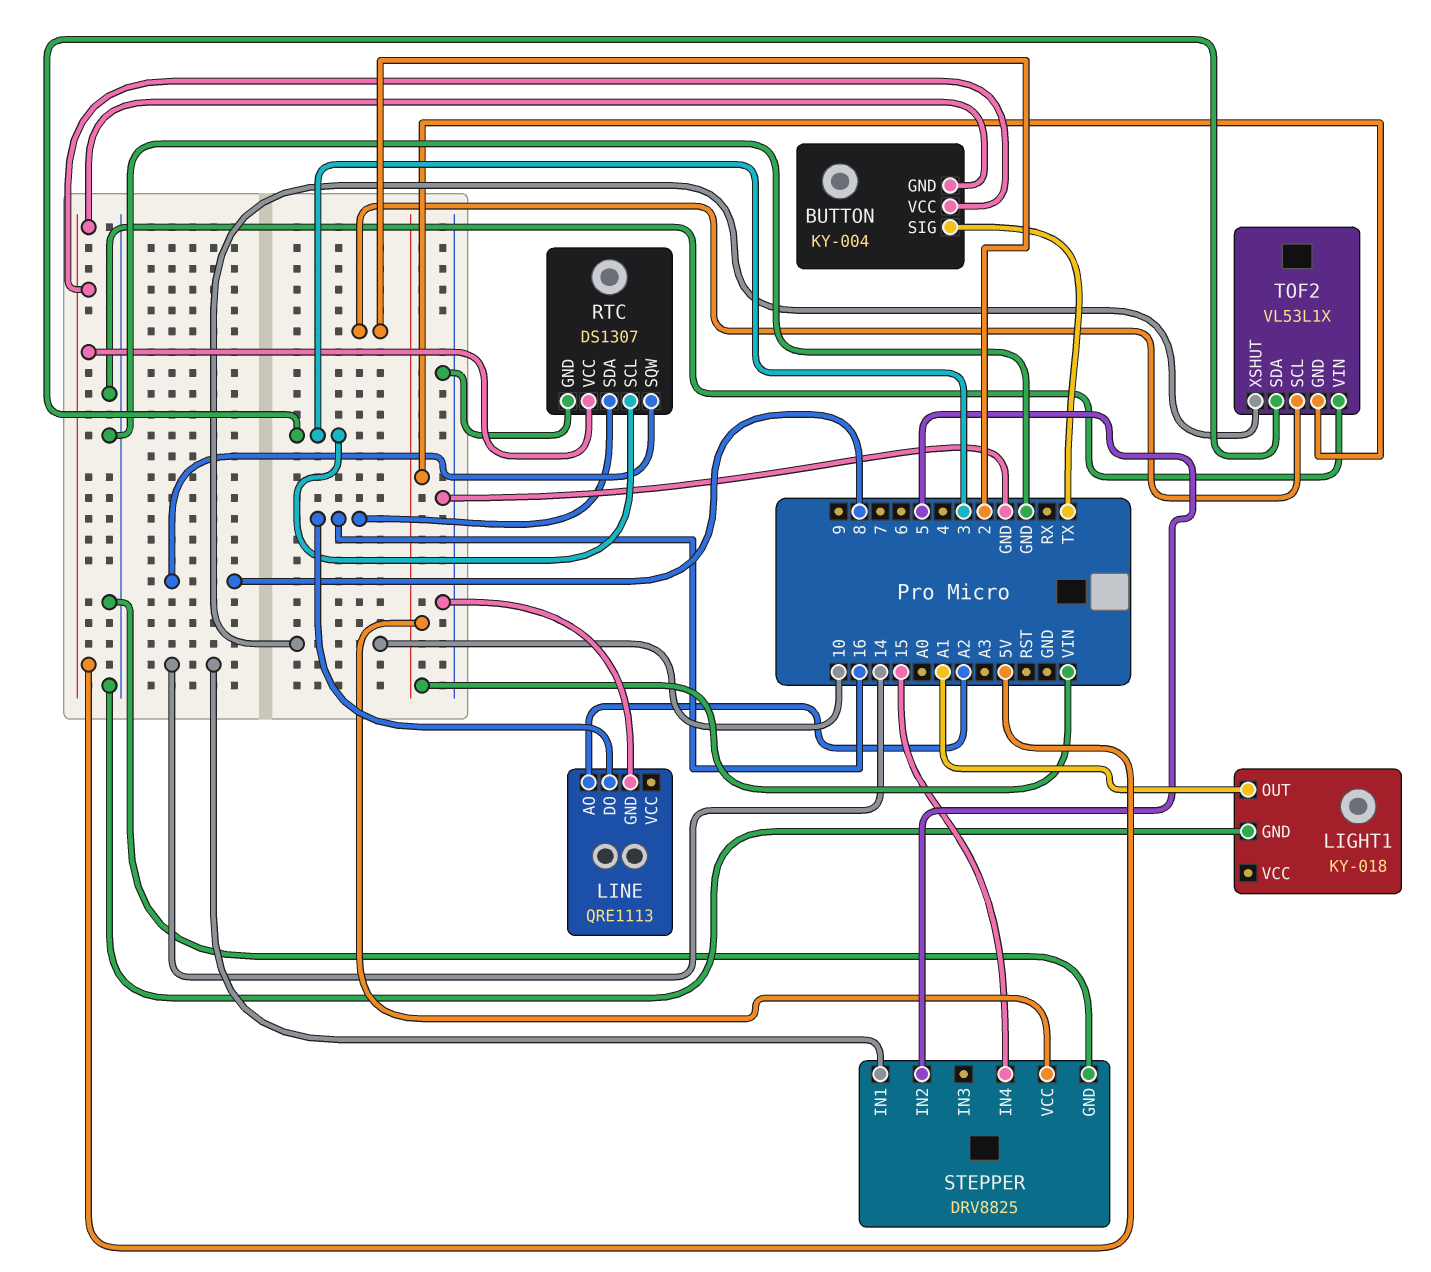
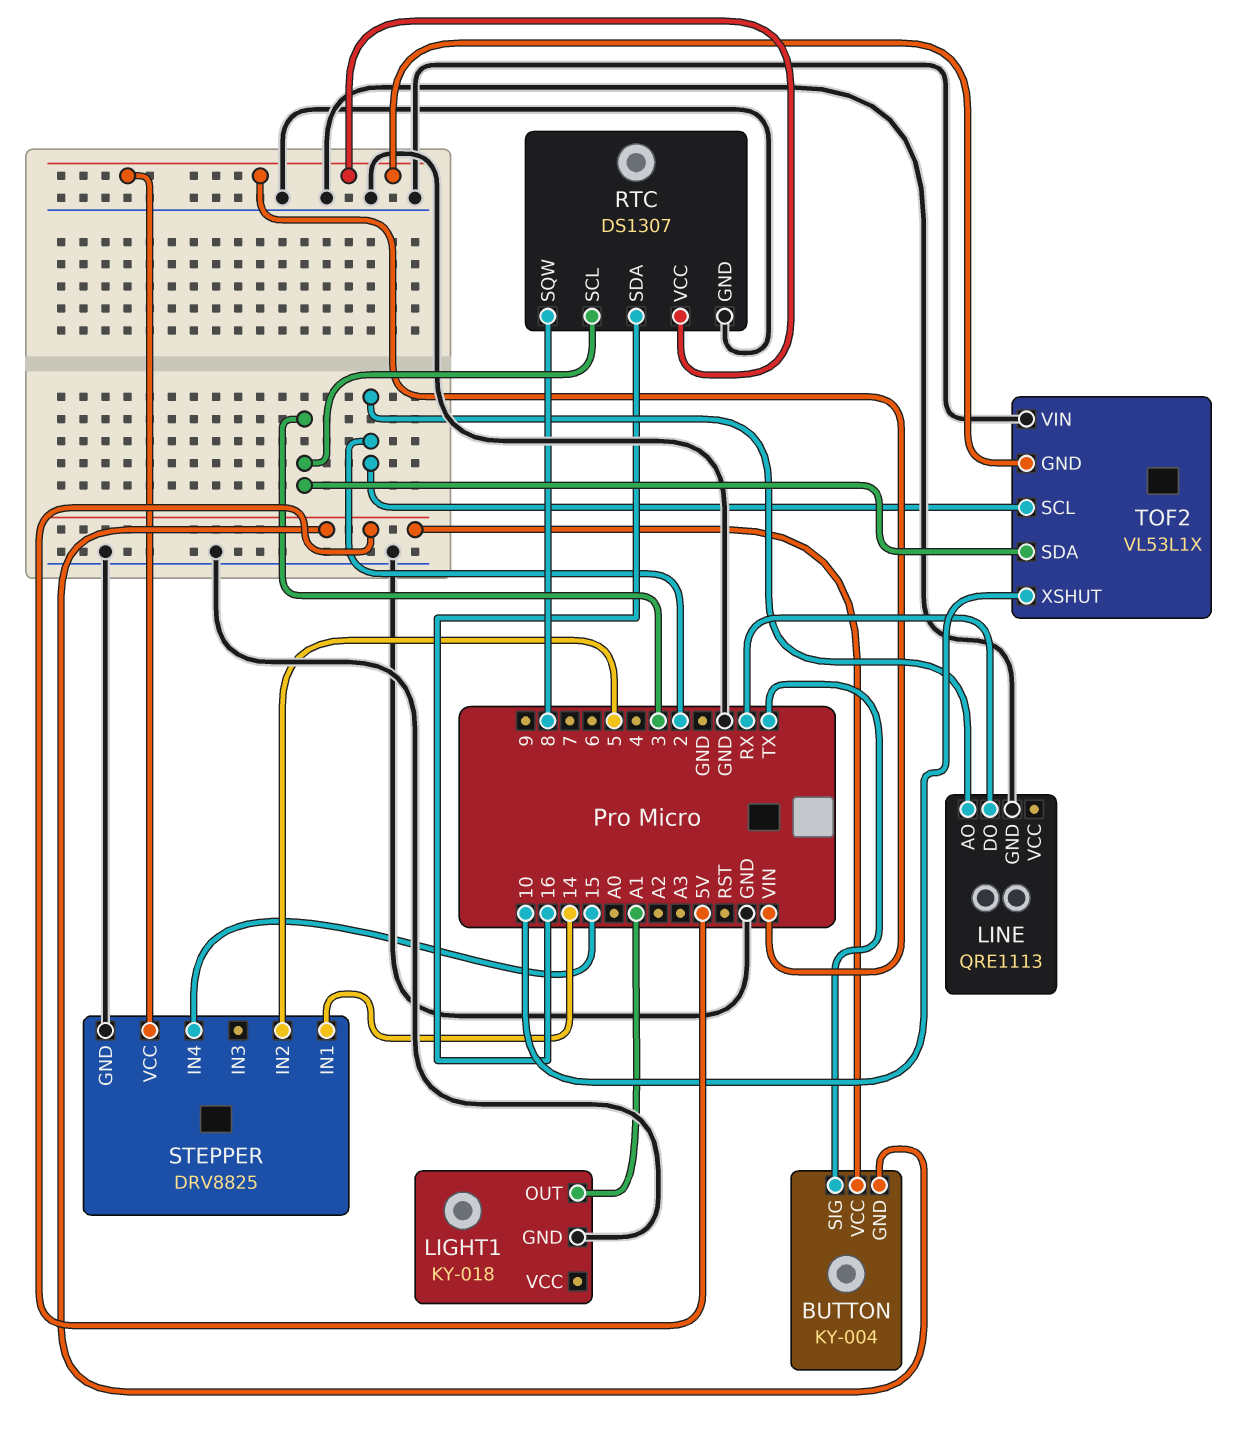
LINE pin AO: A2 -> 2
LINE pin DO: 16 -> RX
RTC pin VCC: 5V -> VIN

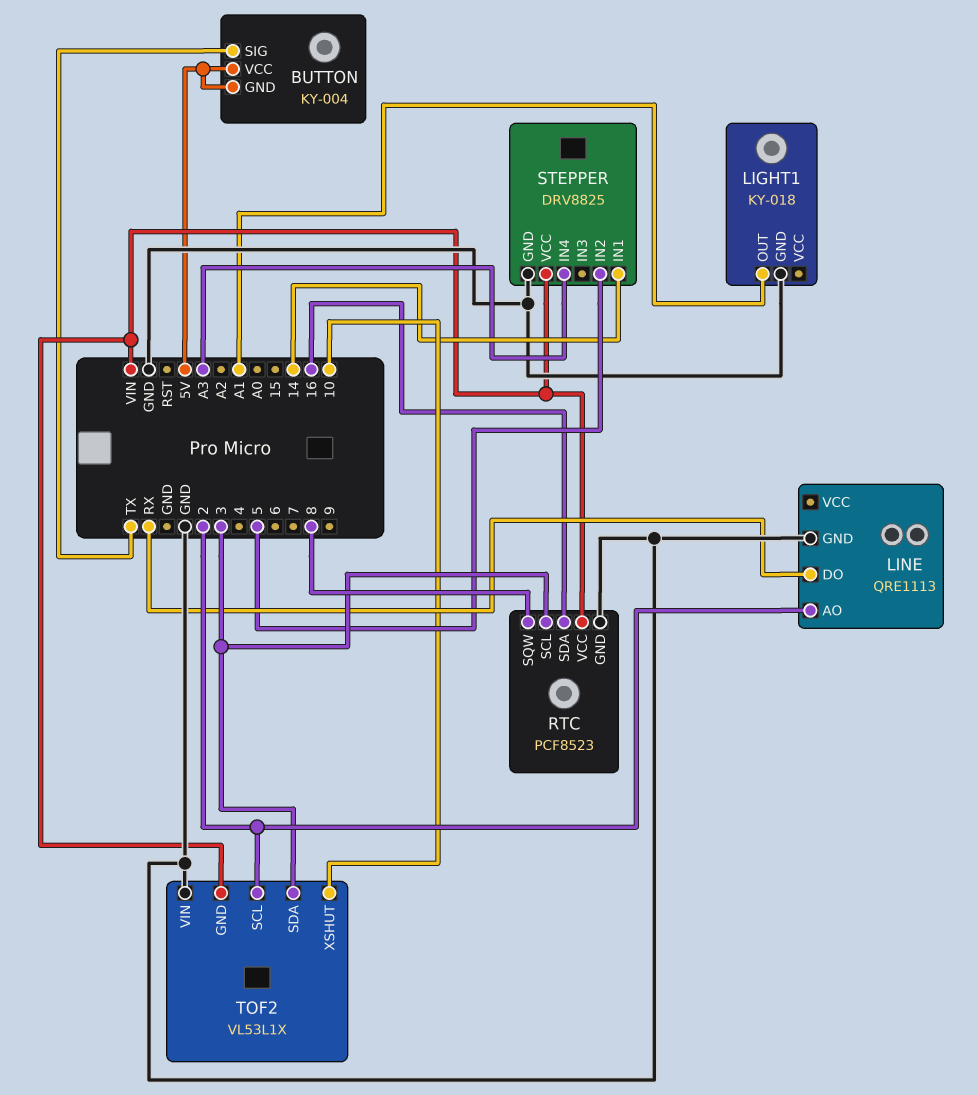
RTC: DS1307 -> PCF8523
STEPPER pin IN4: 15 -> A3

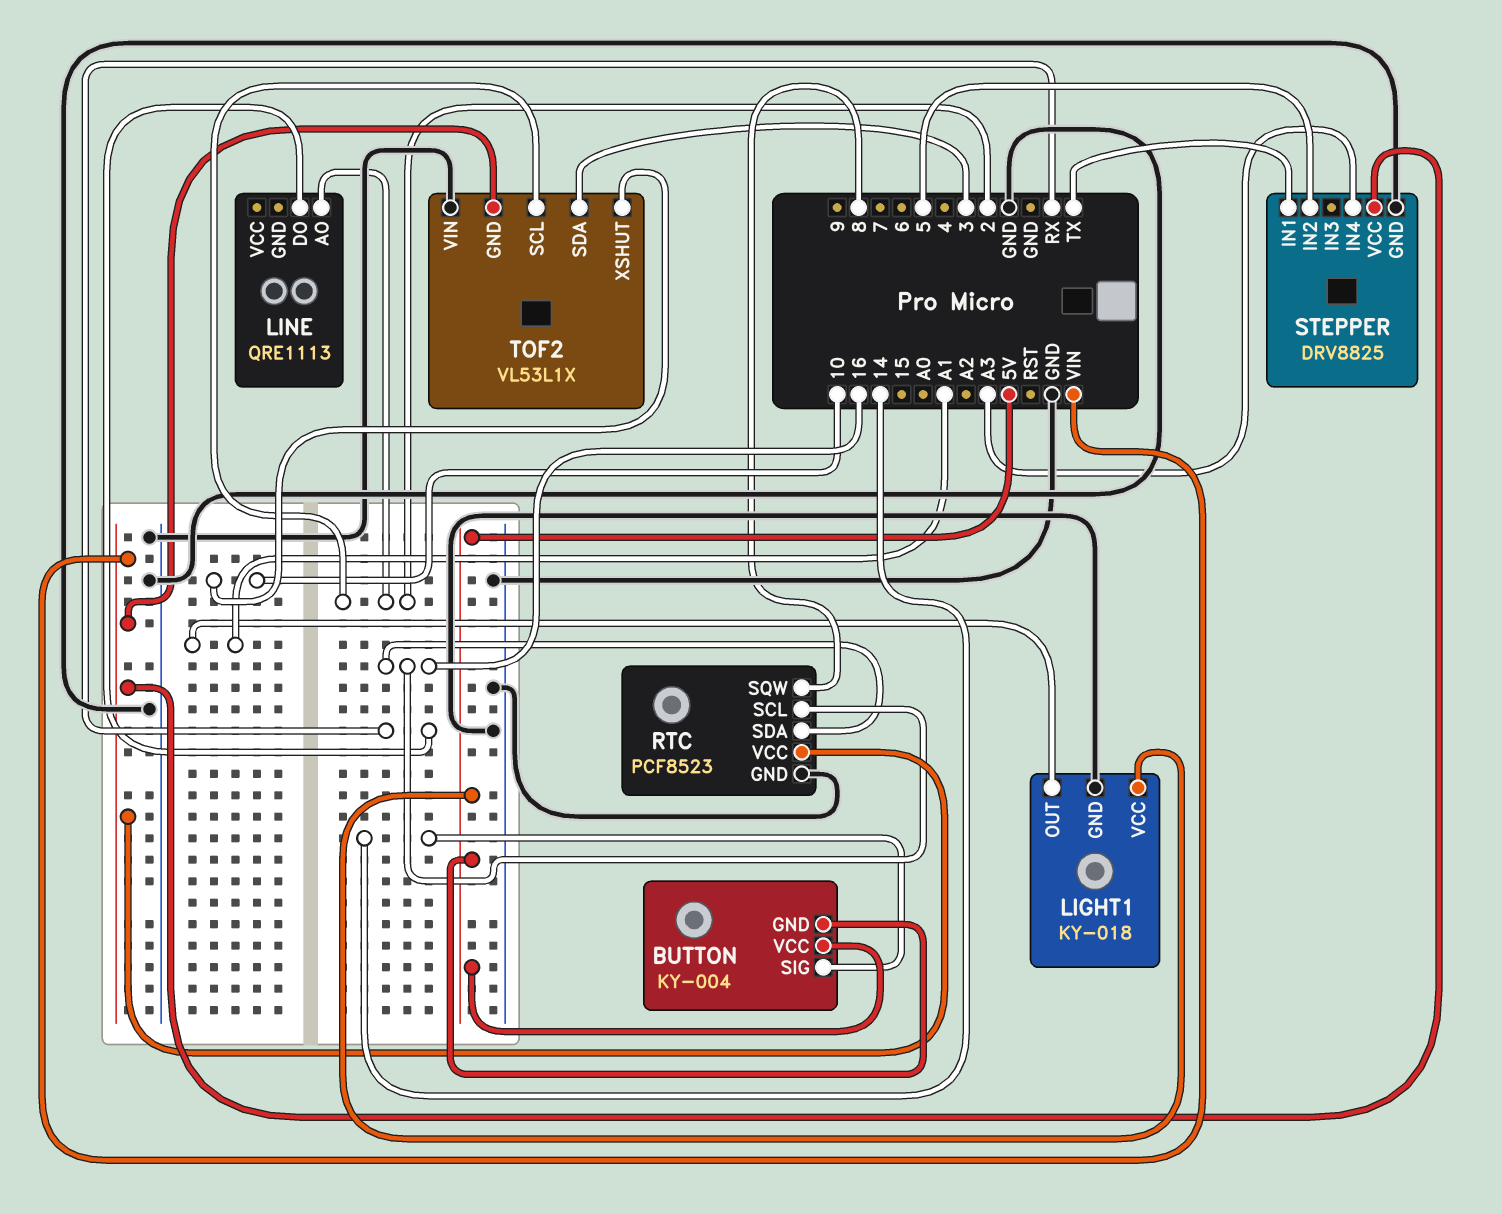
BUTTON pin SIG: TX -> 14
LIGHT1 pin VCC: none -> 5V
LINE pin GND: GND -> none
RTC pin SCL: 3 -> 16
STEPPER pin IN1: 14 -> TX

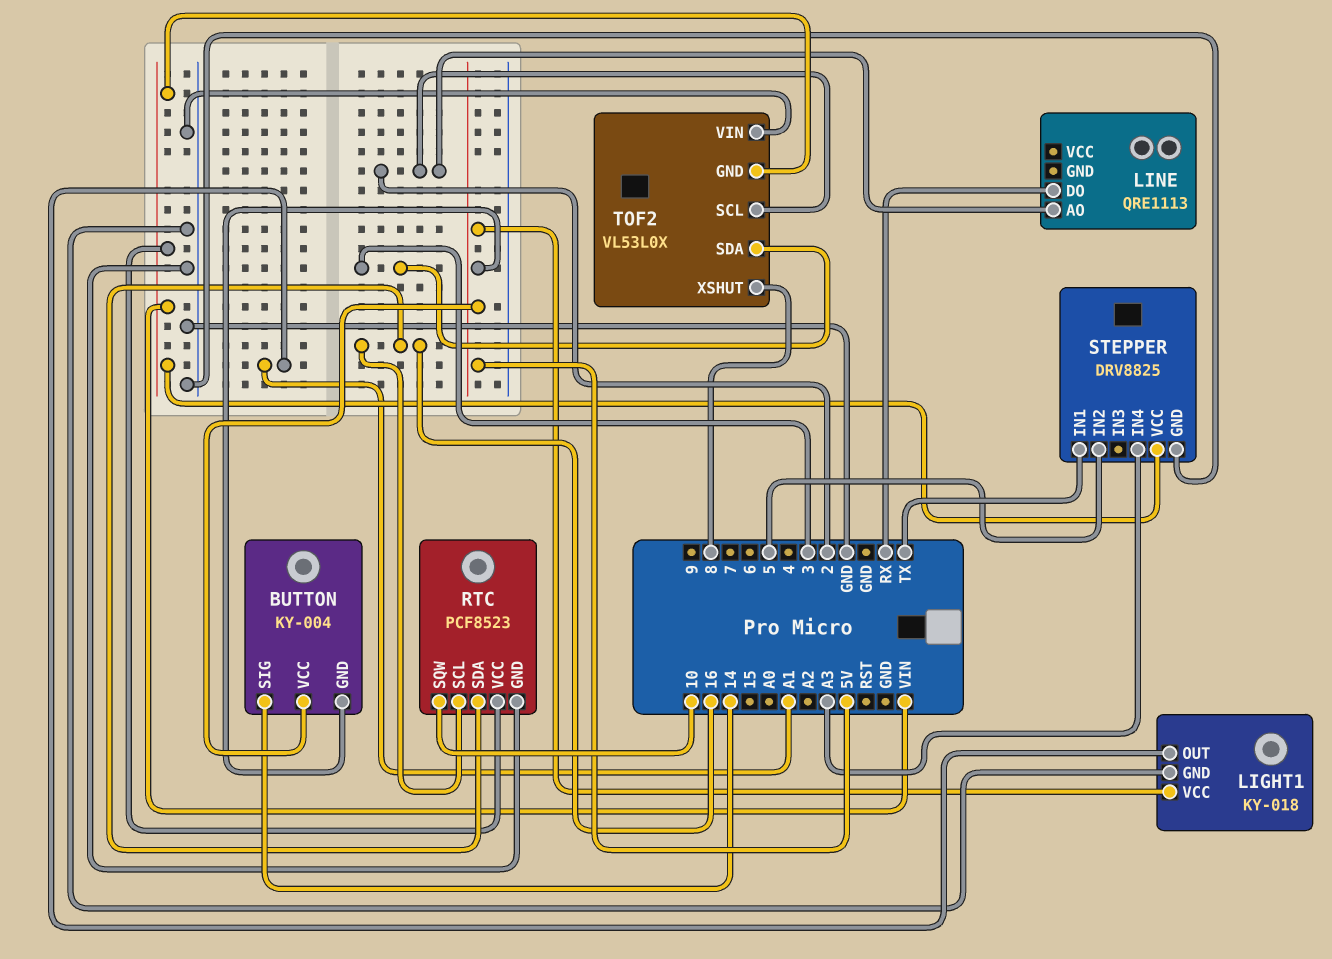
RTC pin SQW: 8 -> 10
TOF2: VL53L1X -> VL53L0X
TOF2 pin XSHUT: 10 -> 8

